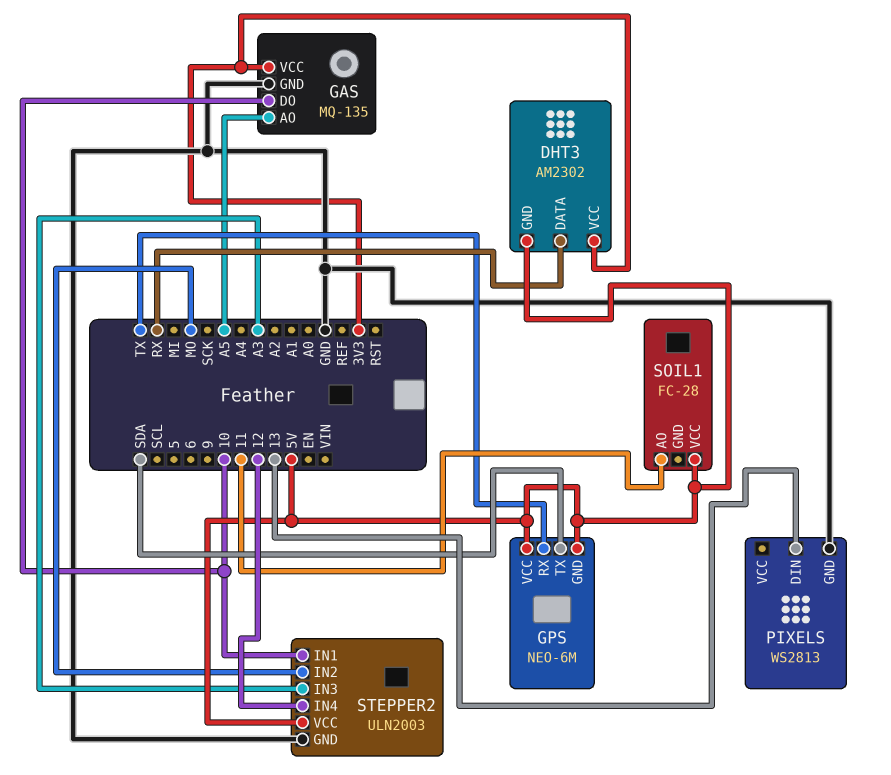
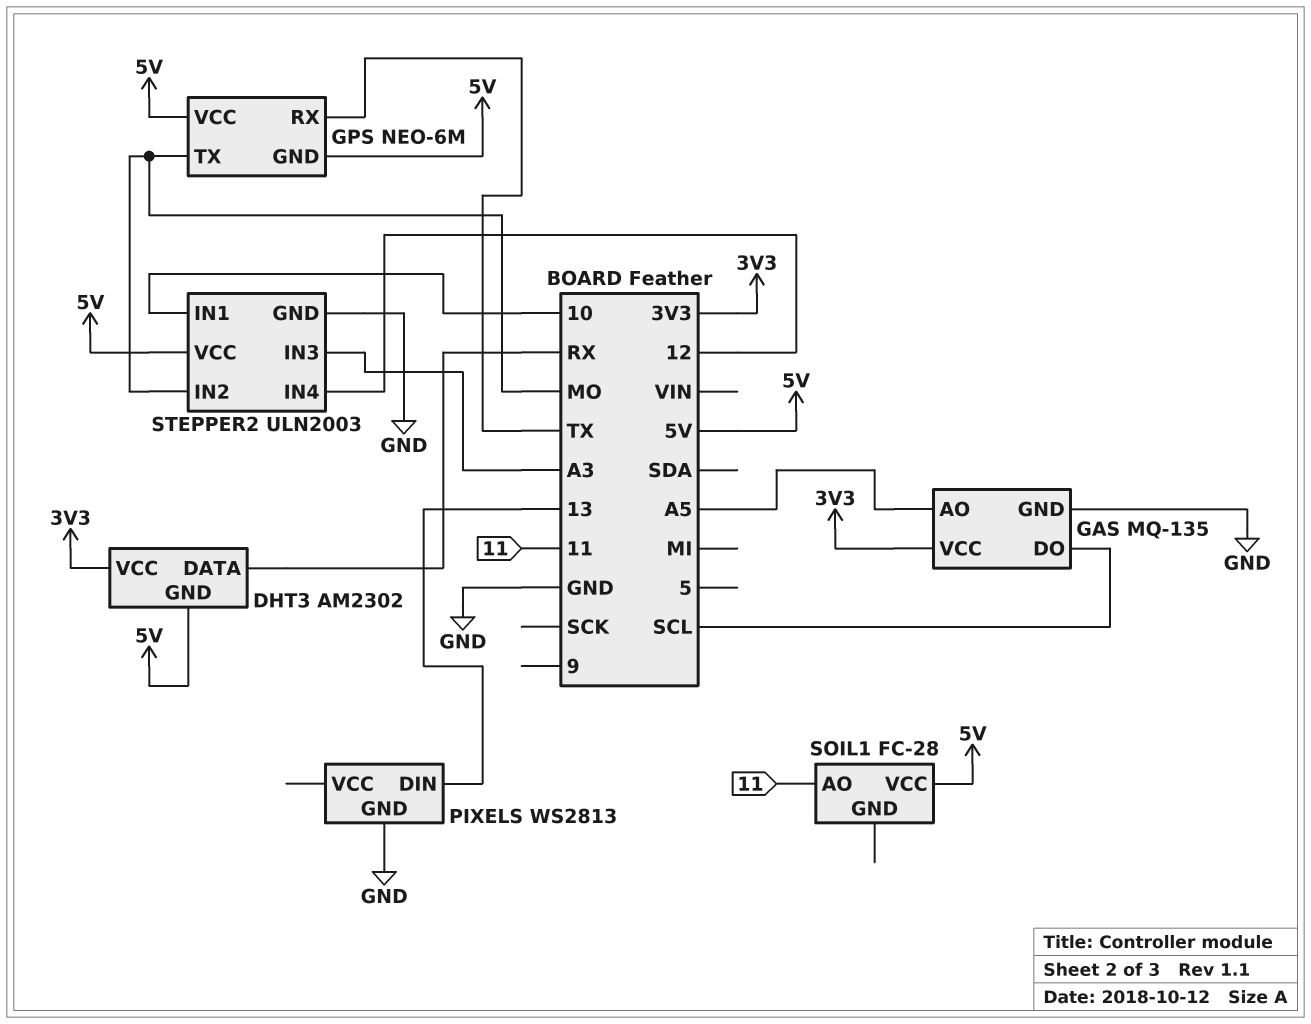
GAS pin DO: 10 -> SCL
GPS pin TX: SDA -> MO

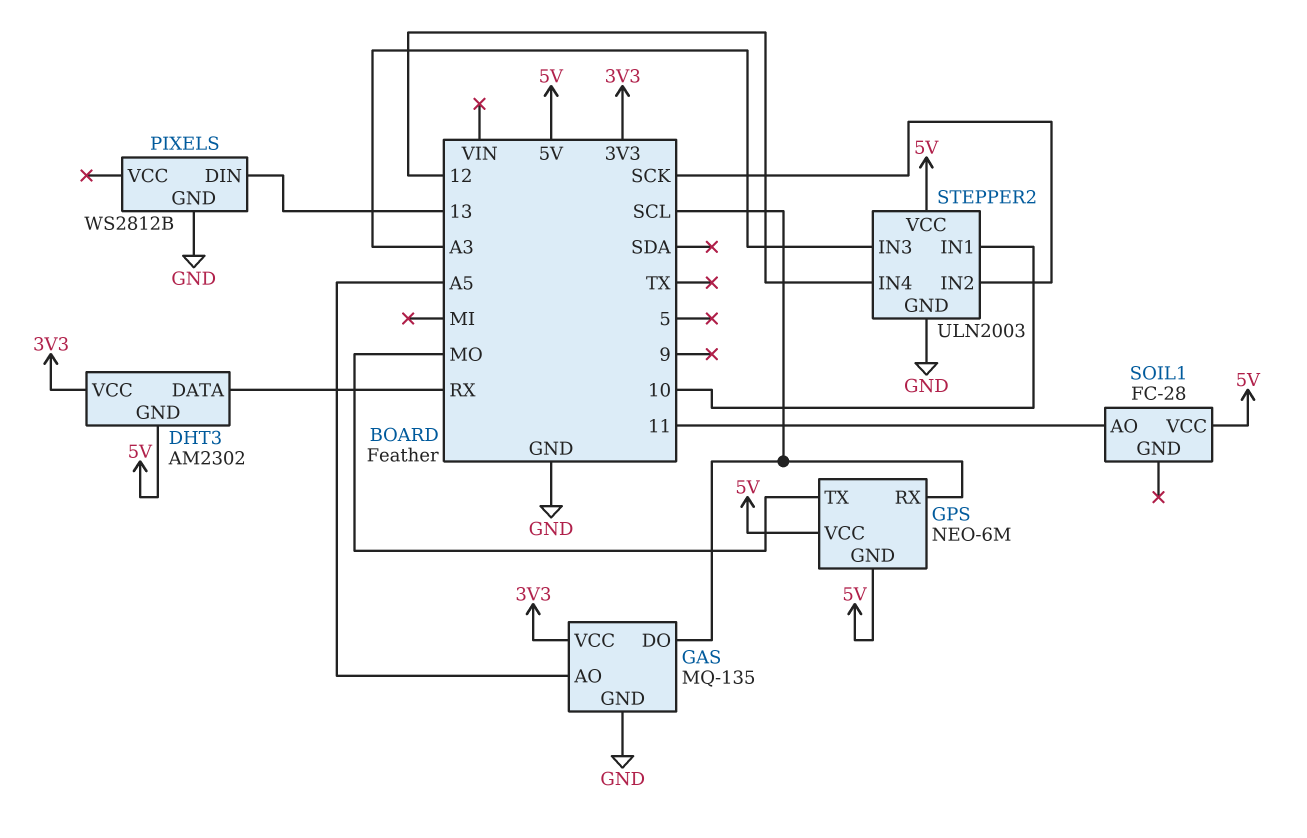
GPS pin RX: TX -> SCL
PIXELS: WS2813 -> WS2812B
STEPPER2 pin IN2: MO -> SCK

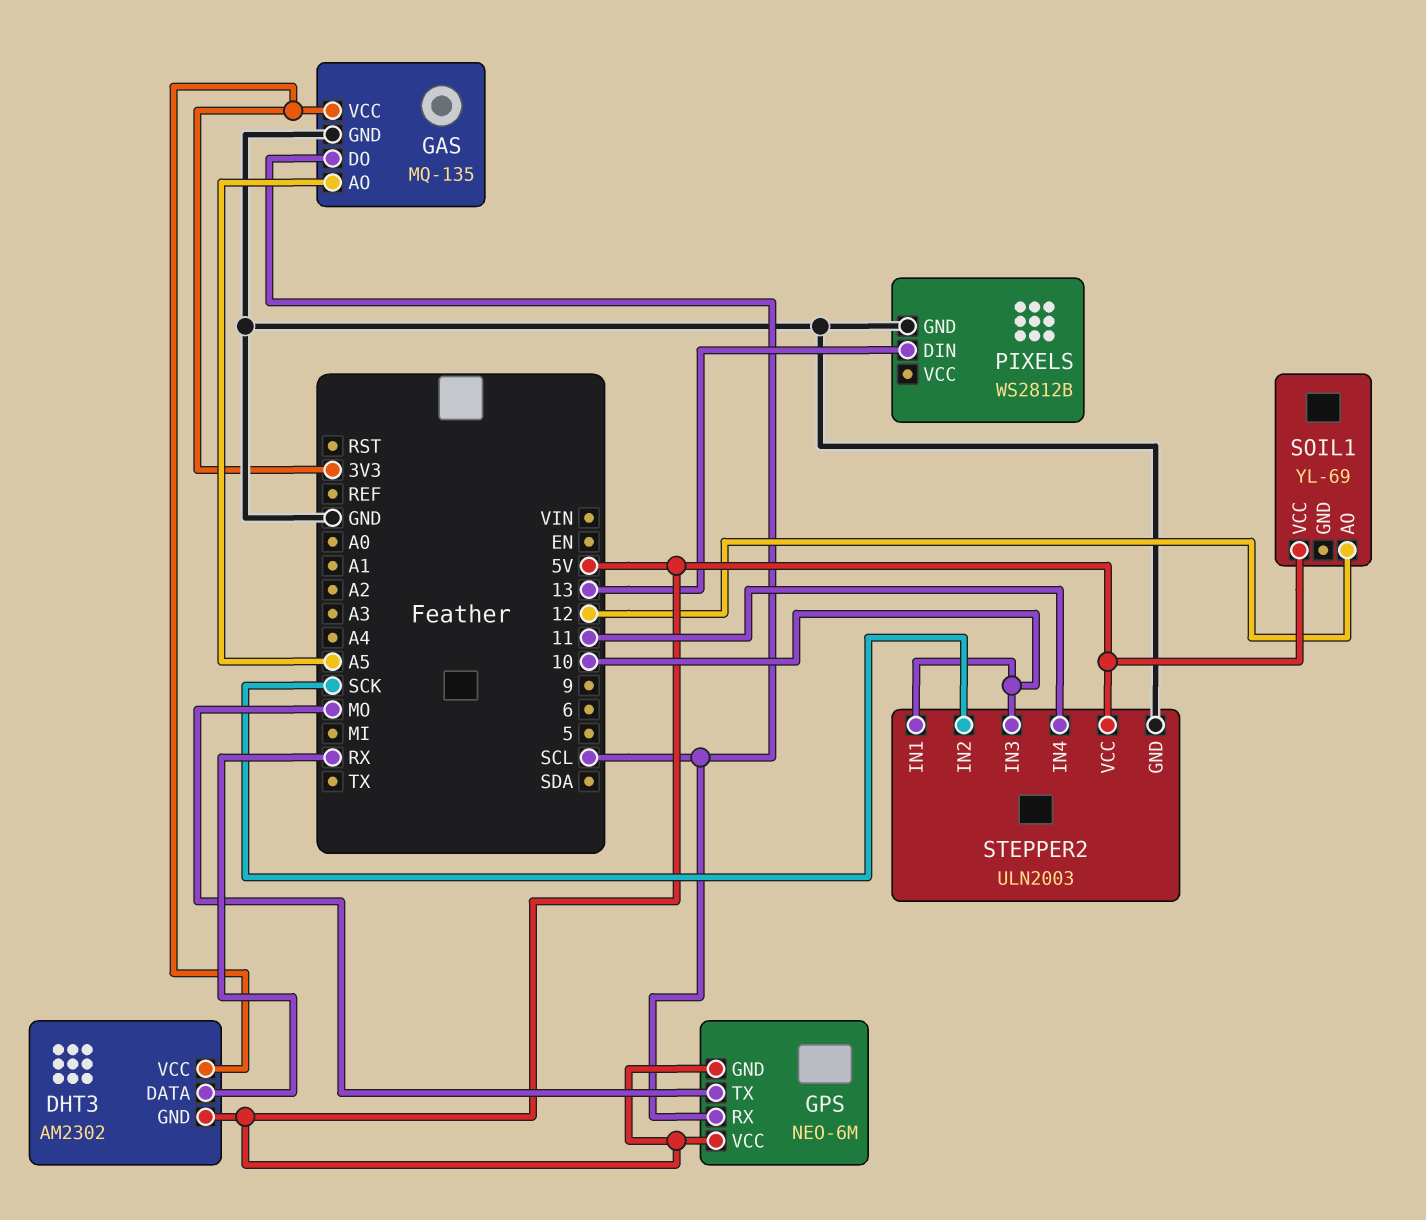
SOIL1: FC-28 -> YL-69
SOIL1 pin AO: 11 -> 12
STEPPER2 pin IN3: A3 -> 10
STEPPER2 pin IN4: 12 -> 11

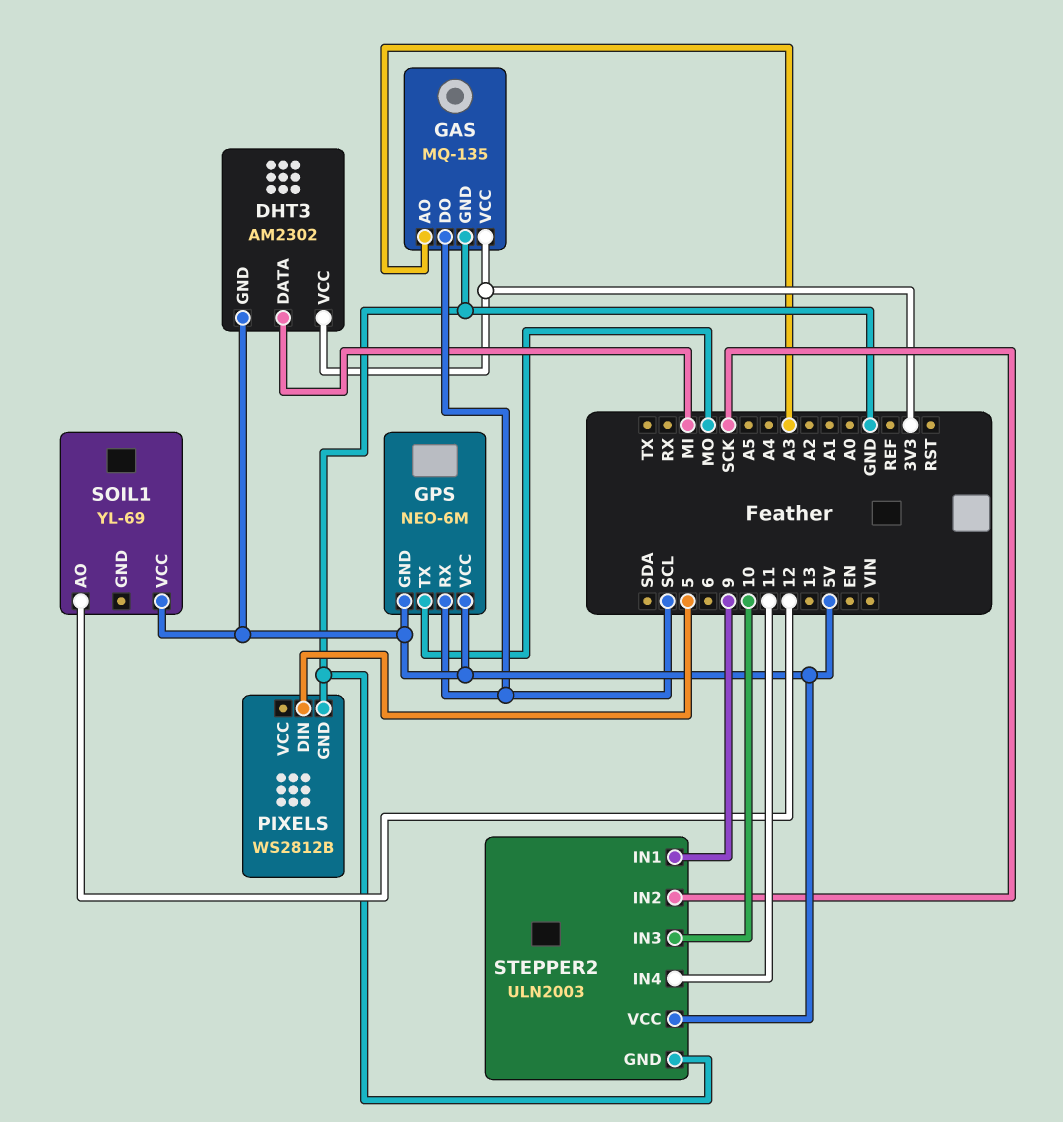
DHT3 pin DATA: RX -> MI
GAS pin AO: A5 -> A3
PIXELS pin DIN: 13 -> 5
STEPPER2 pin IN1: 10 -> 9

